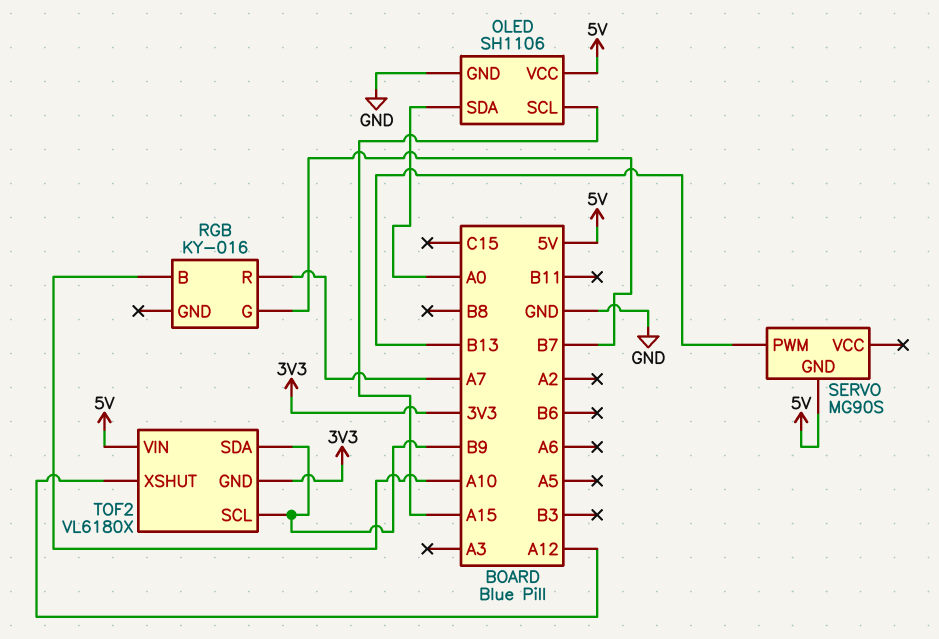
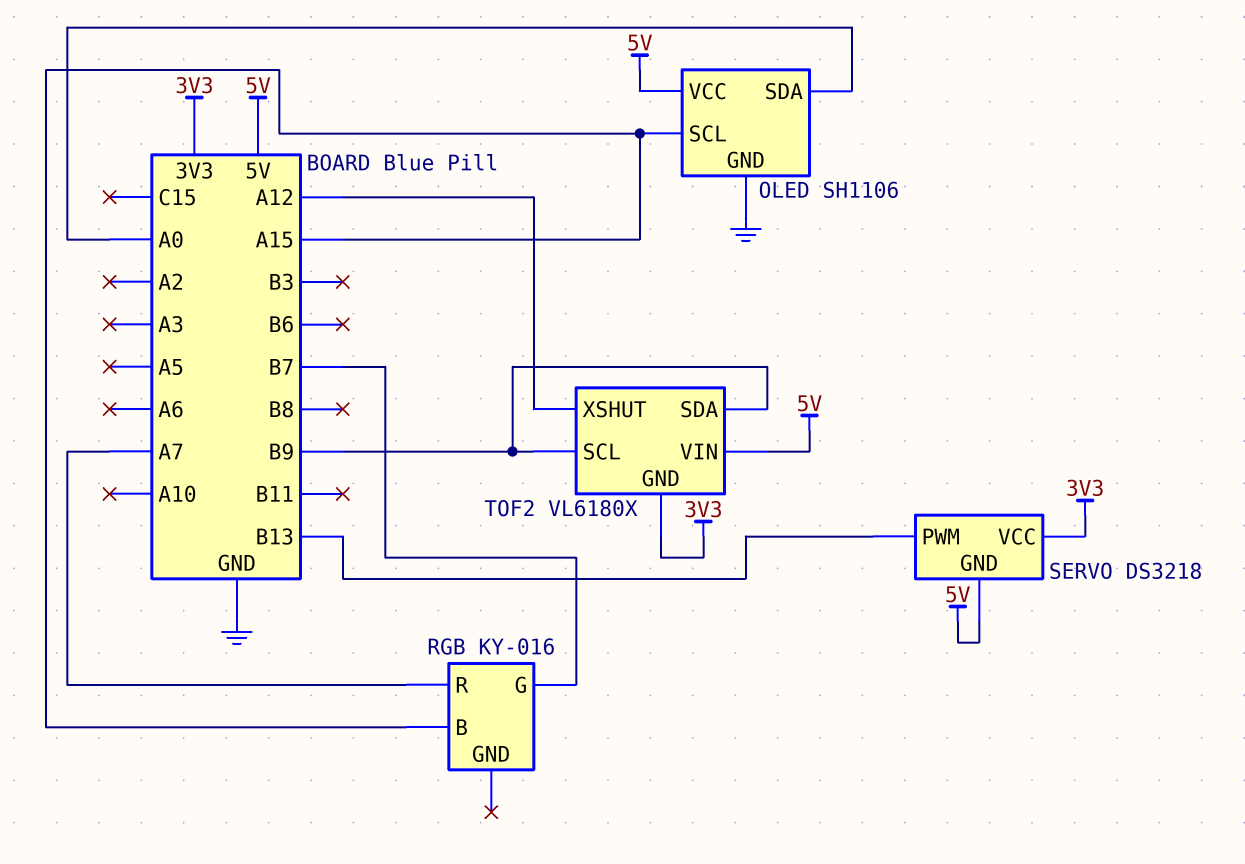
RGB pin B: A10 -> A15
SERVO: MG90S -> DS3218
SERVO pin VCC: none -> 3V3

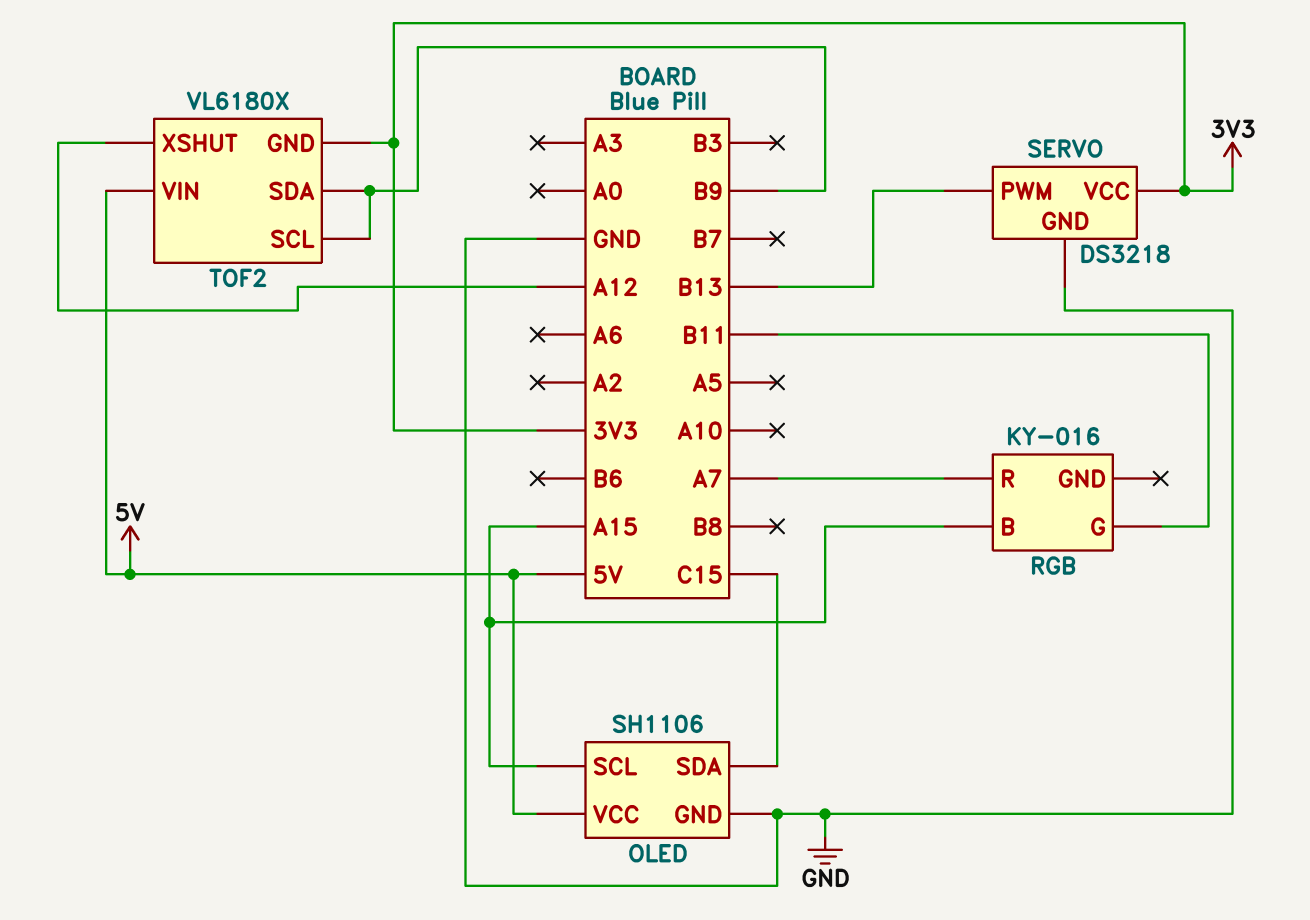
OLED pin SDA: A0 -> C15
RGB pin G: B7 -> B11
SERVO pin GND: 5V -> GND

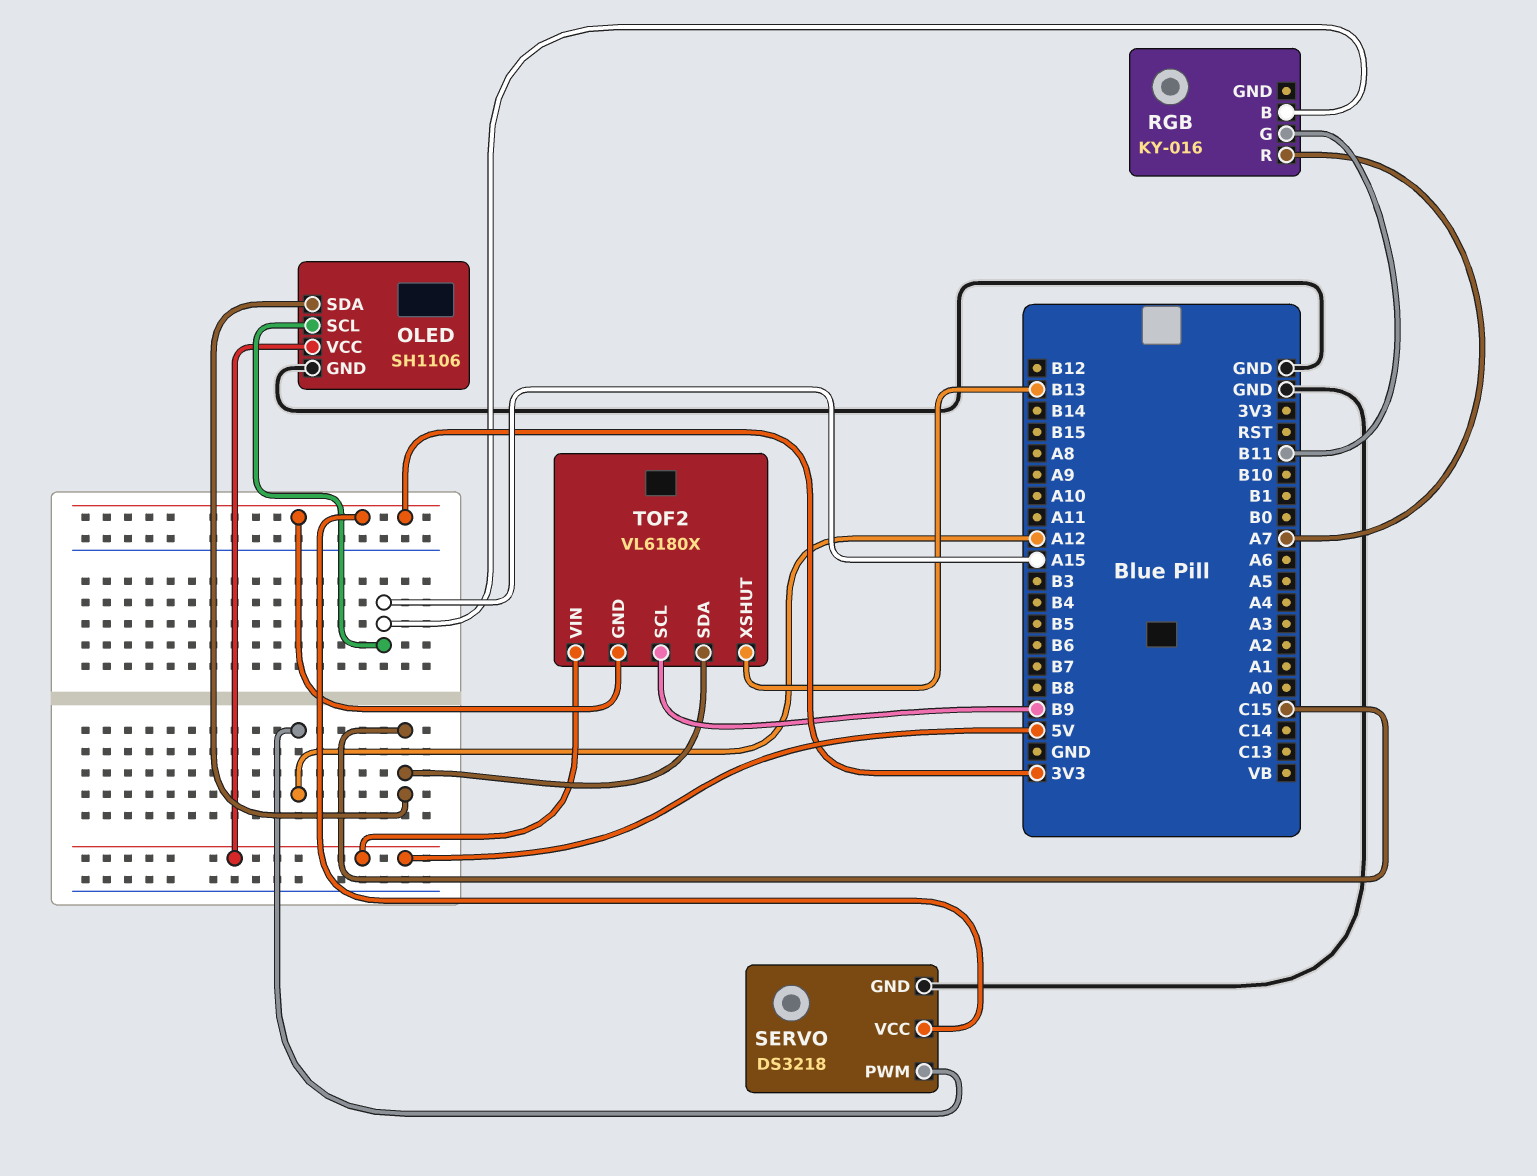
SERVO pin PWM: B13 -> A12
TOF2 pin SDA: B9 -> C15
TOF2 pin XSHUT: A12 -> B13

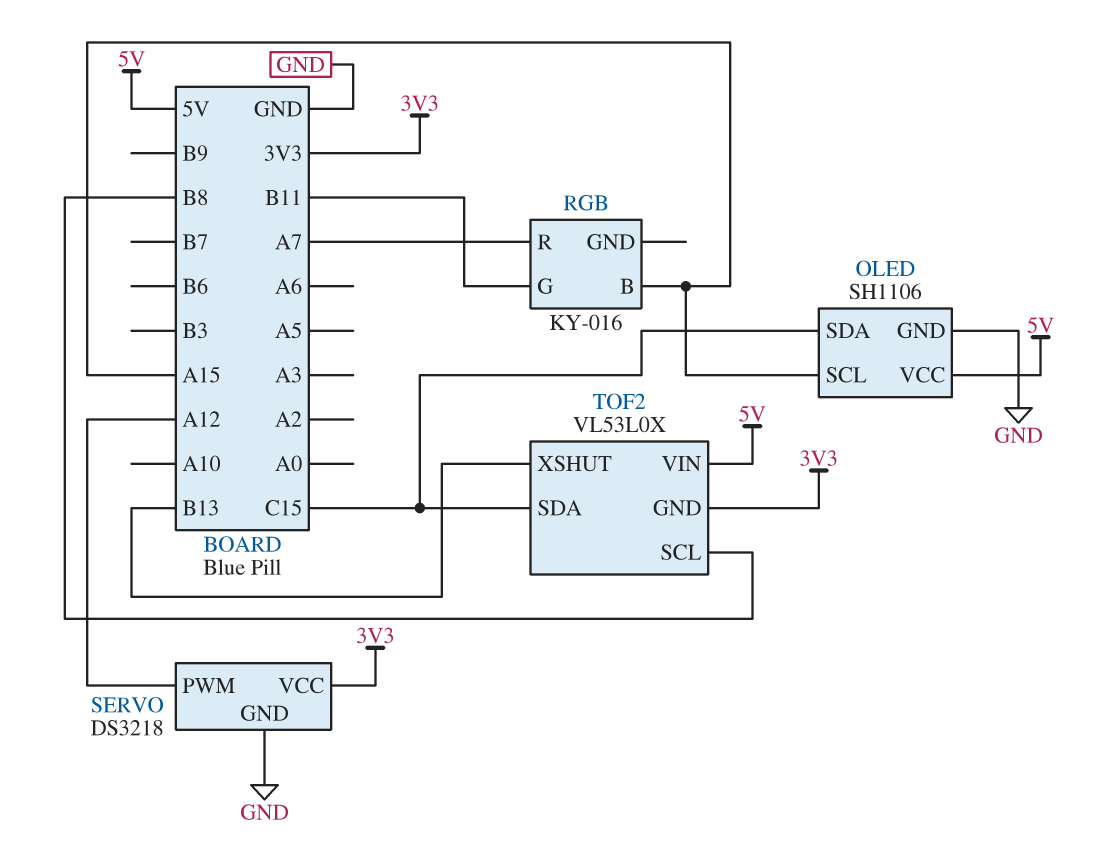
TOF2: VL6180X -> VL53L0X
TOF2 pin SCL: B9 -> B8

